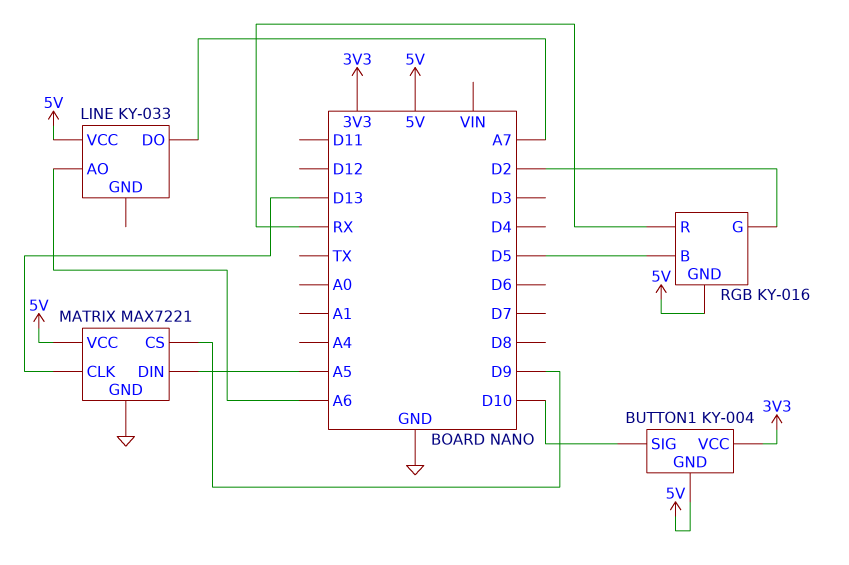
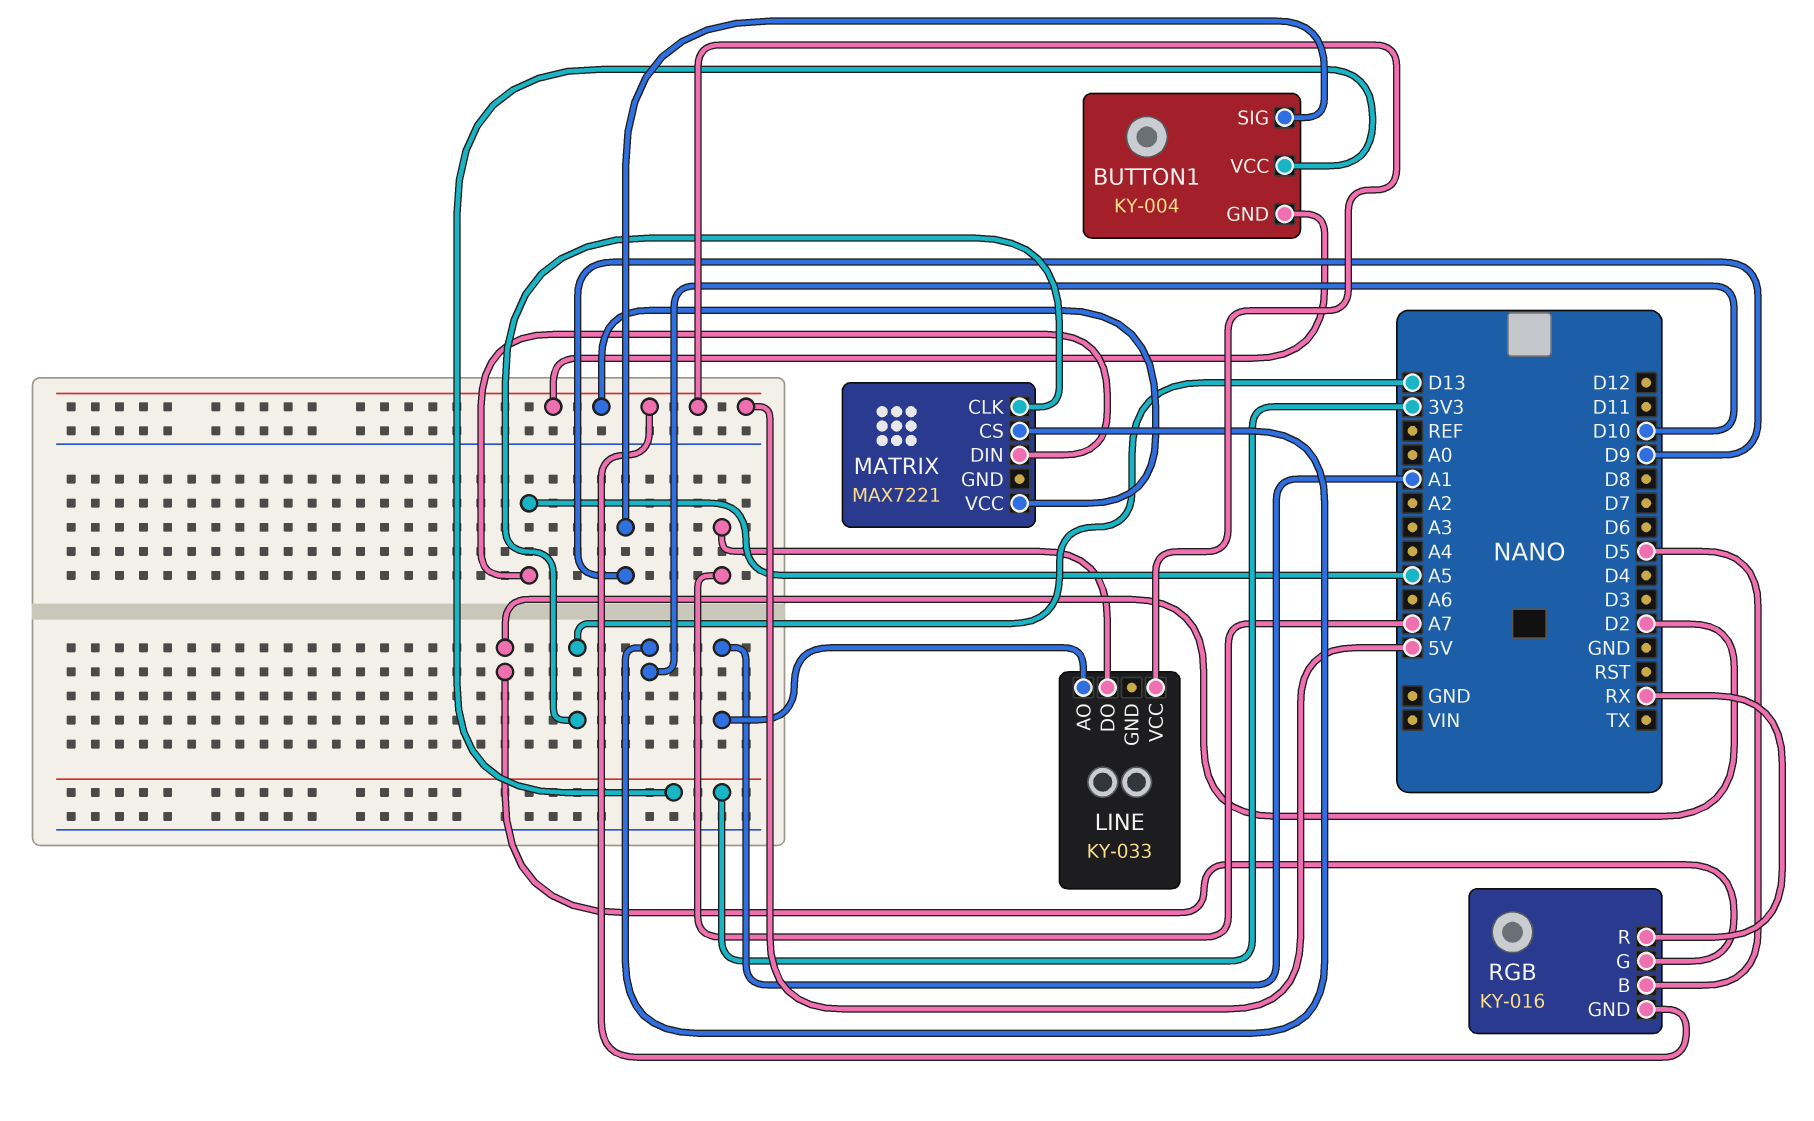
BUTTON1 pin SIG: D10 -> D9
LINE pin AO: A6 -> A1
MATRIX pin CS: D9 -> D10
MATRIX pin GND: GND -> none

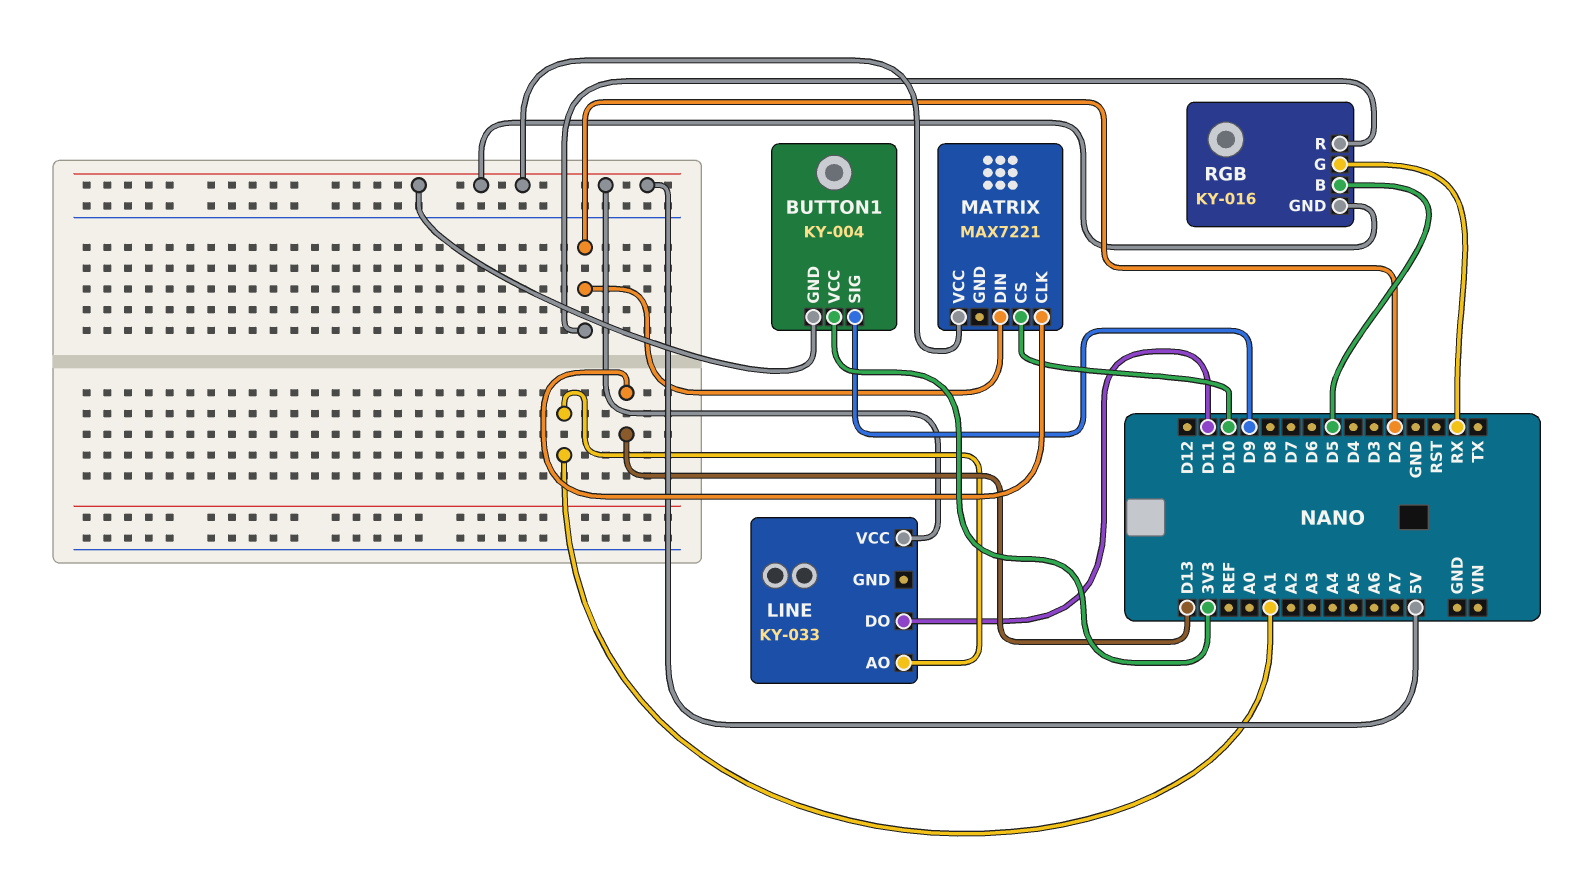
LINE pin DO: A7 -> D11
MATRIX pin DIN: A5 -> D2
RGB pin G: D2 -> RX
RGB pin R: RX -> D2

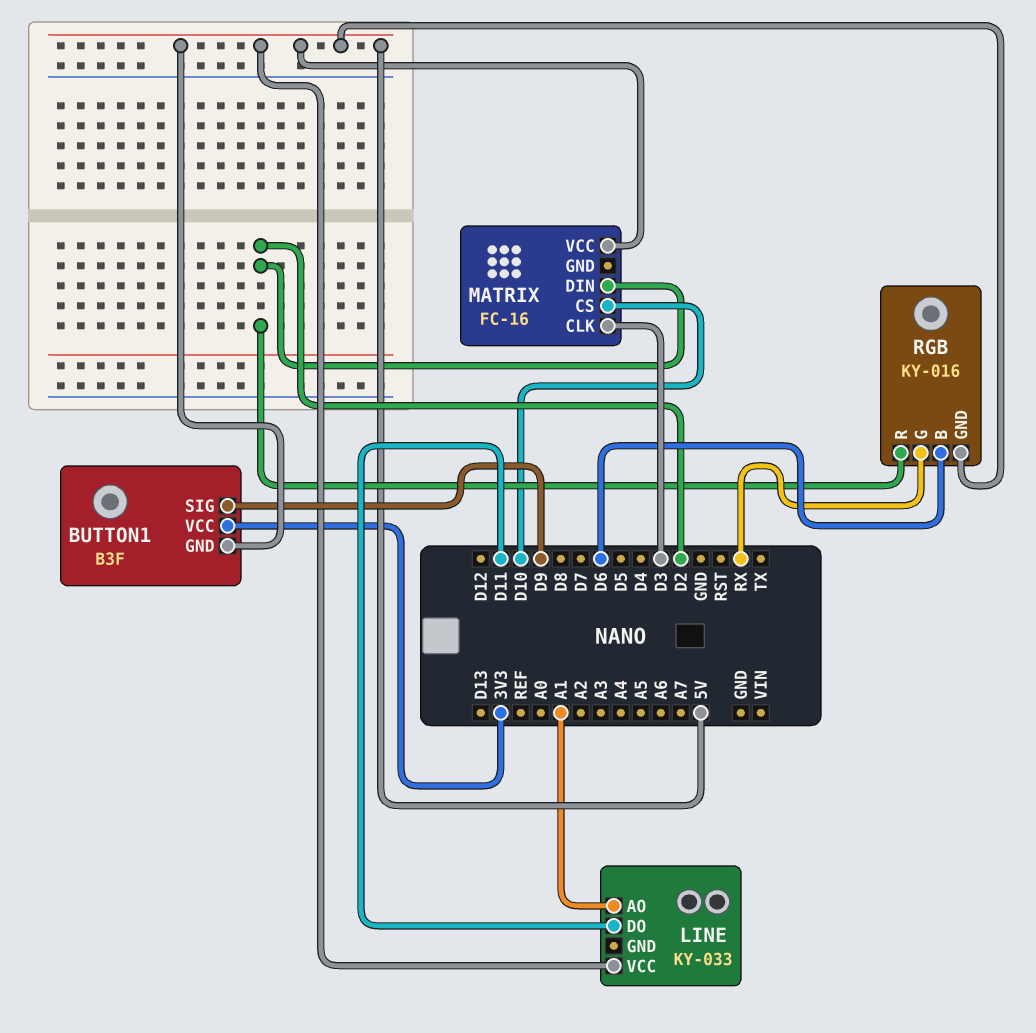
BUTTON1: KY-004 -> B3F
MATRIX: MAX7221 -> FC-16
MATRIX pin CLK: D13 -> D3
RGB pin B: D5 -> D6

